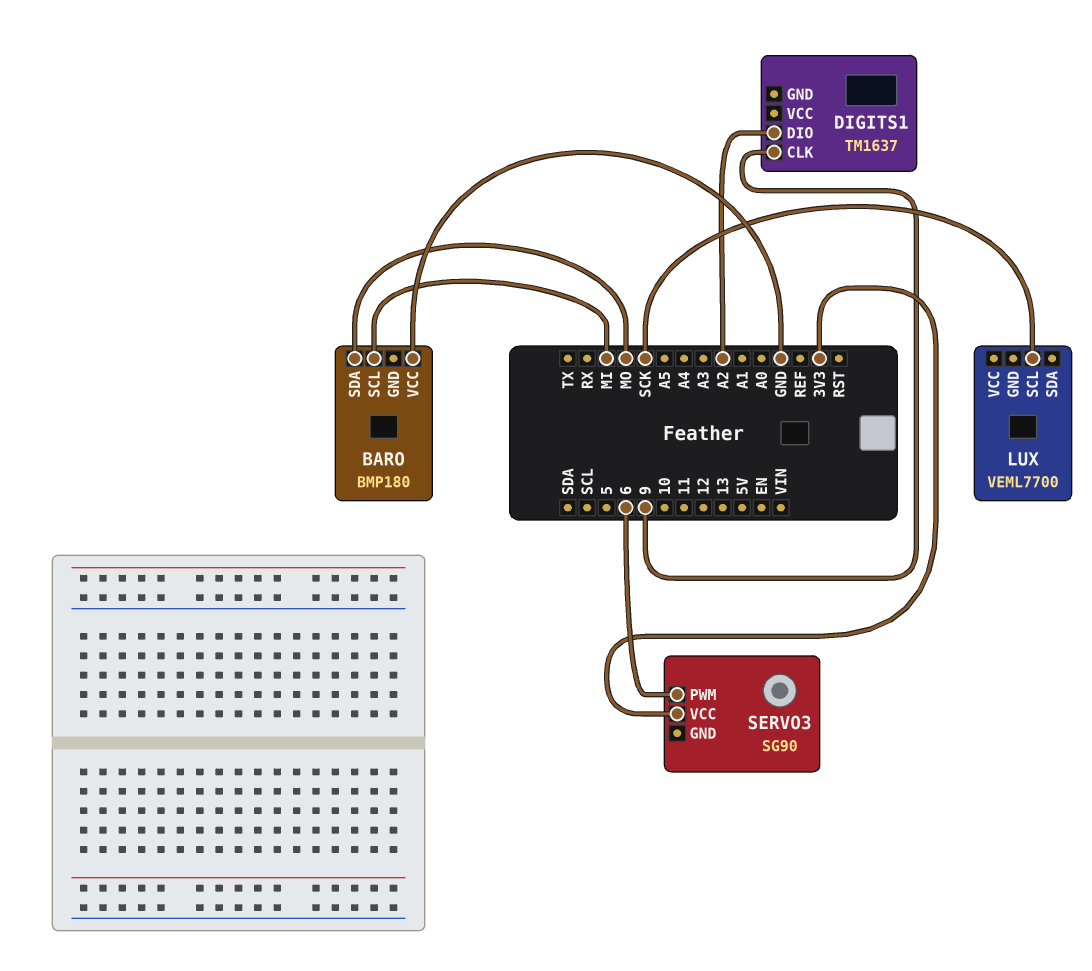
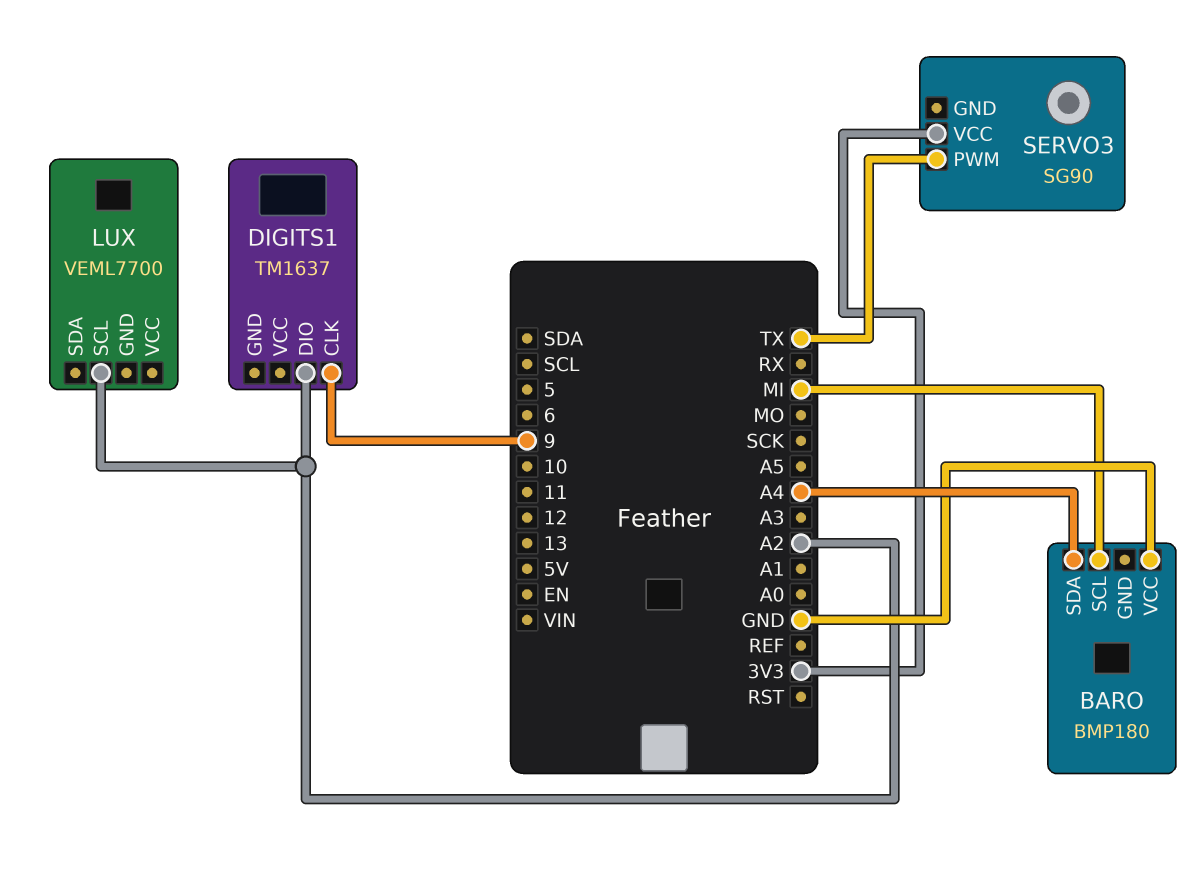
BARO pin SDA: MO -> A4
LUX pin SCL: SCK -> A2
SERVO3 pin PWM: 6 -> TX

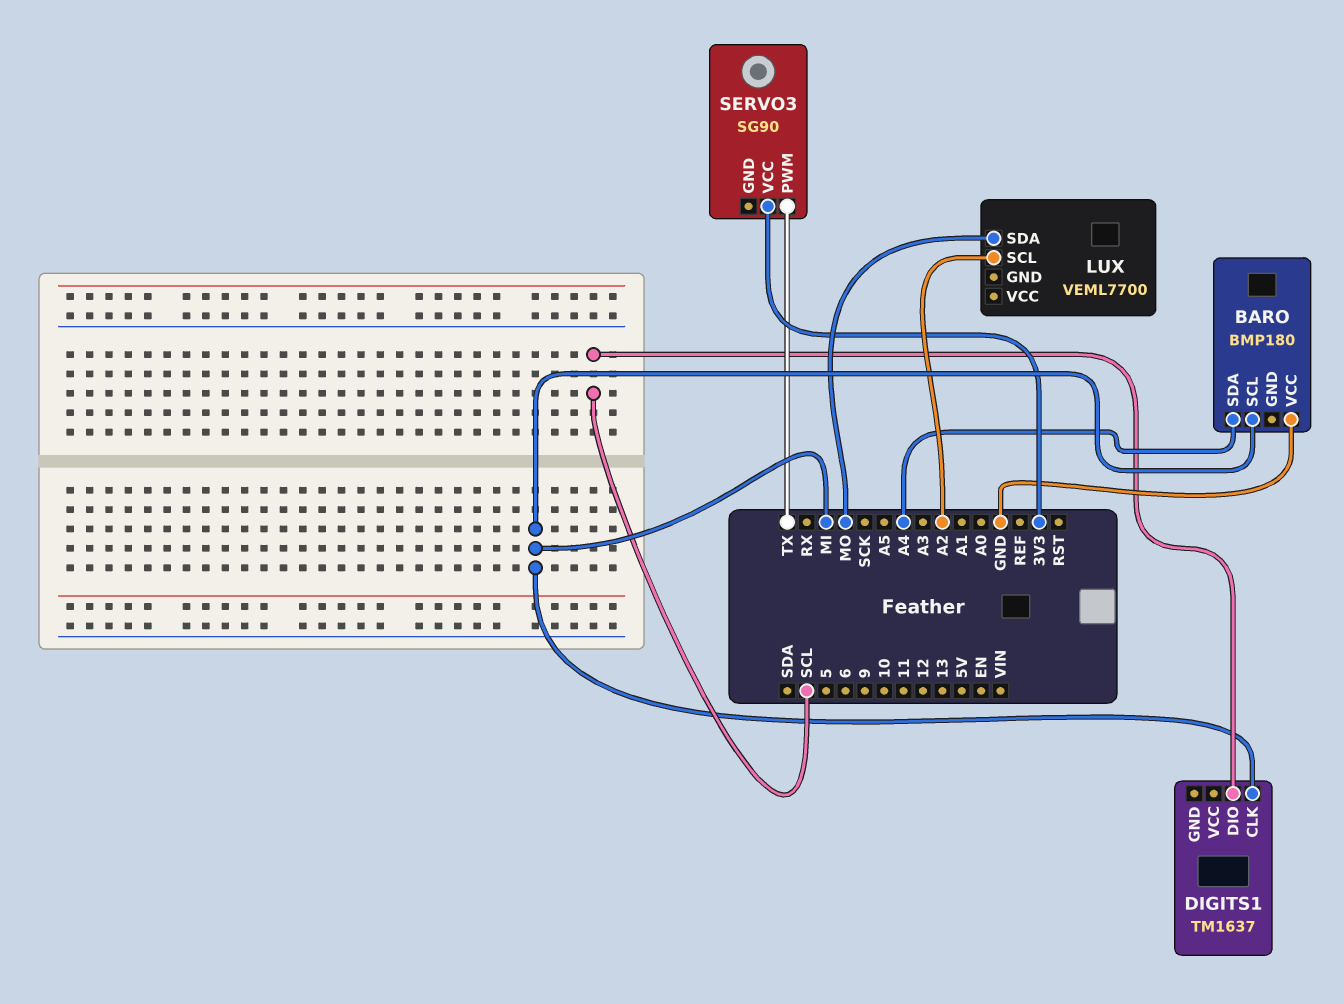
DIGITS1 pin CLK: 9 -> MI
DIGITS1 pin DIO: A2 -> SCL
LUX pin SDA: none -> MO

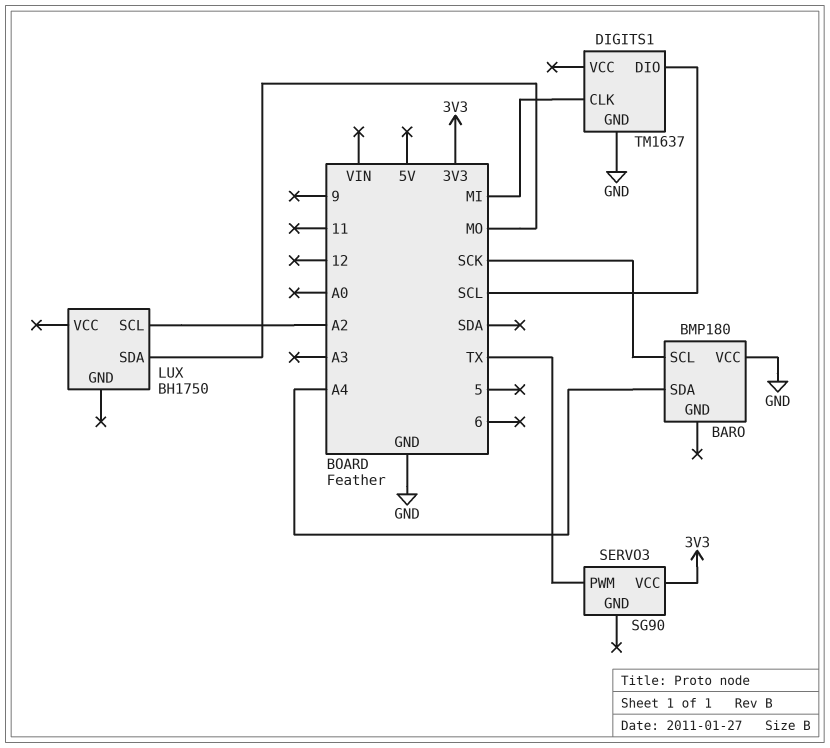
BARO pin SCL: MI -> SCK
DIGITS1 pin GND: none -> GND
LUX: VEML7700 -> BH1750

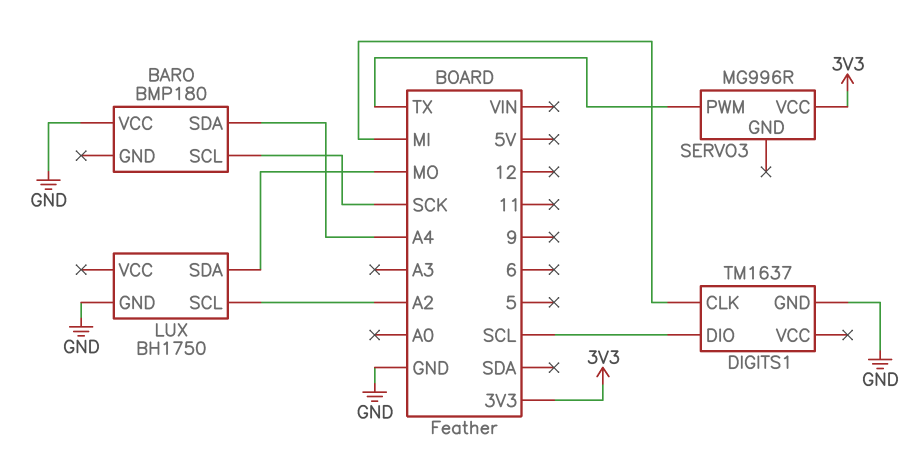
LUX pin GND: none -> GND
SERVO3: SG90 -> MG996R

